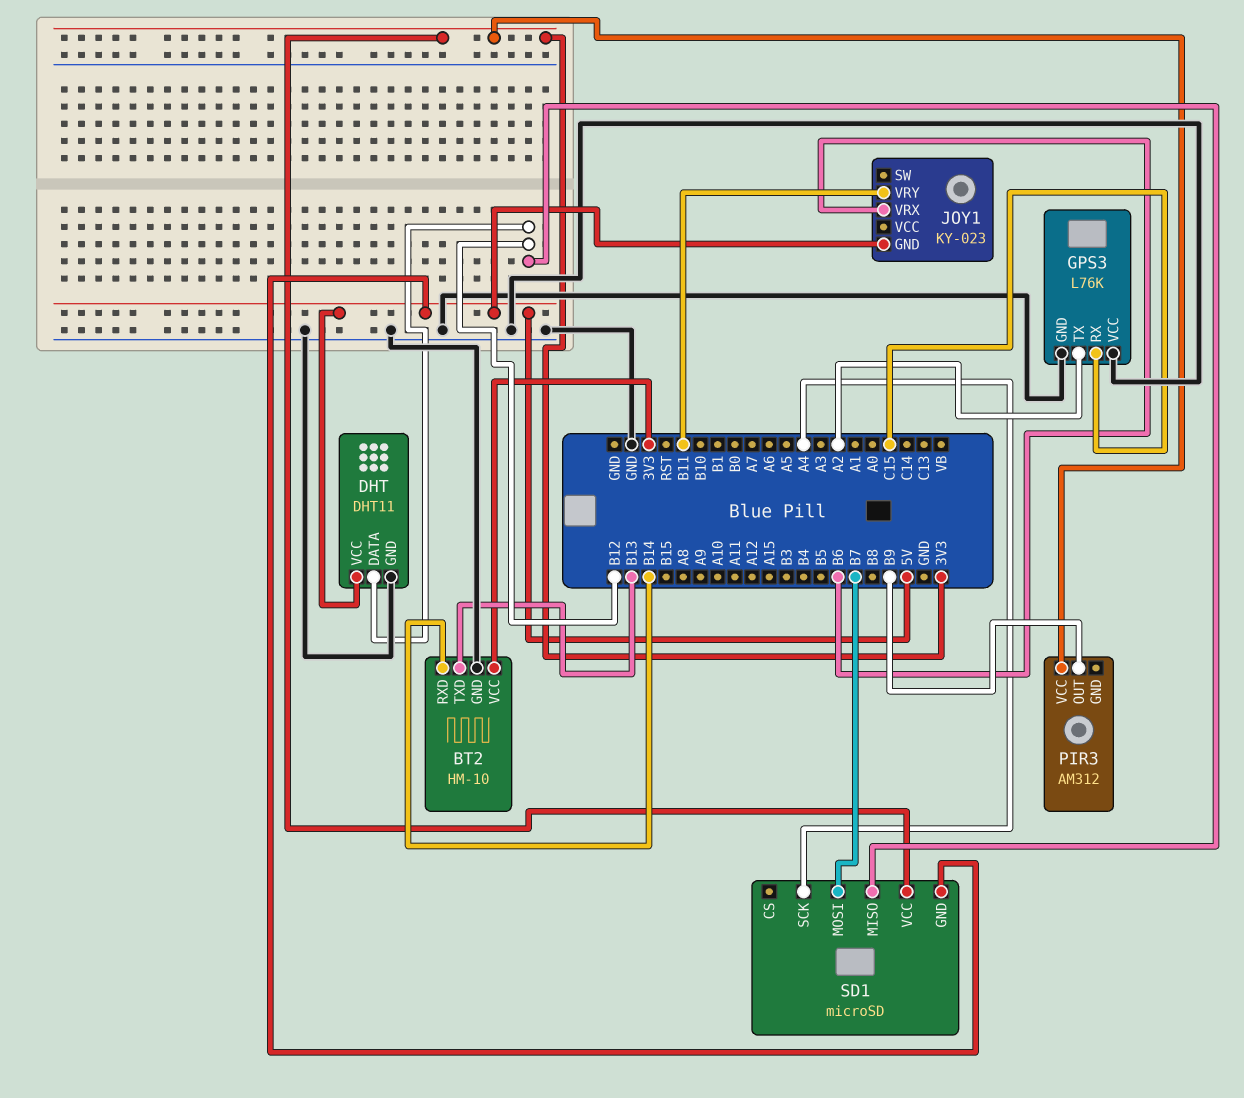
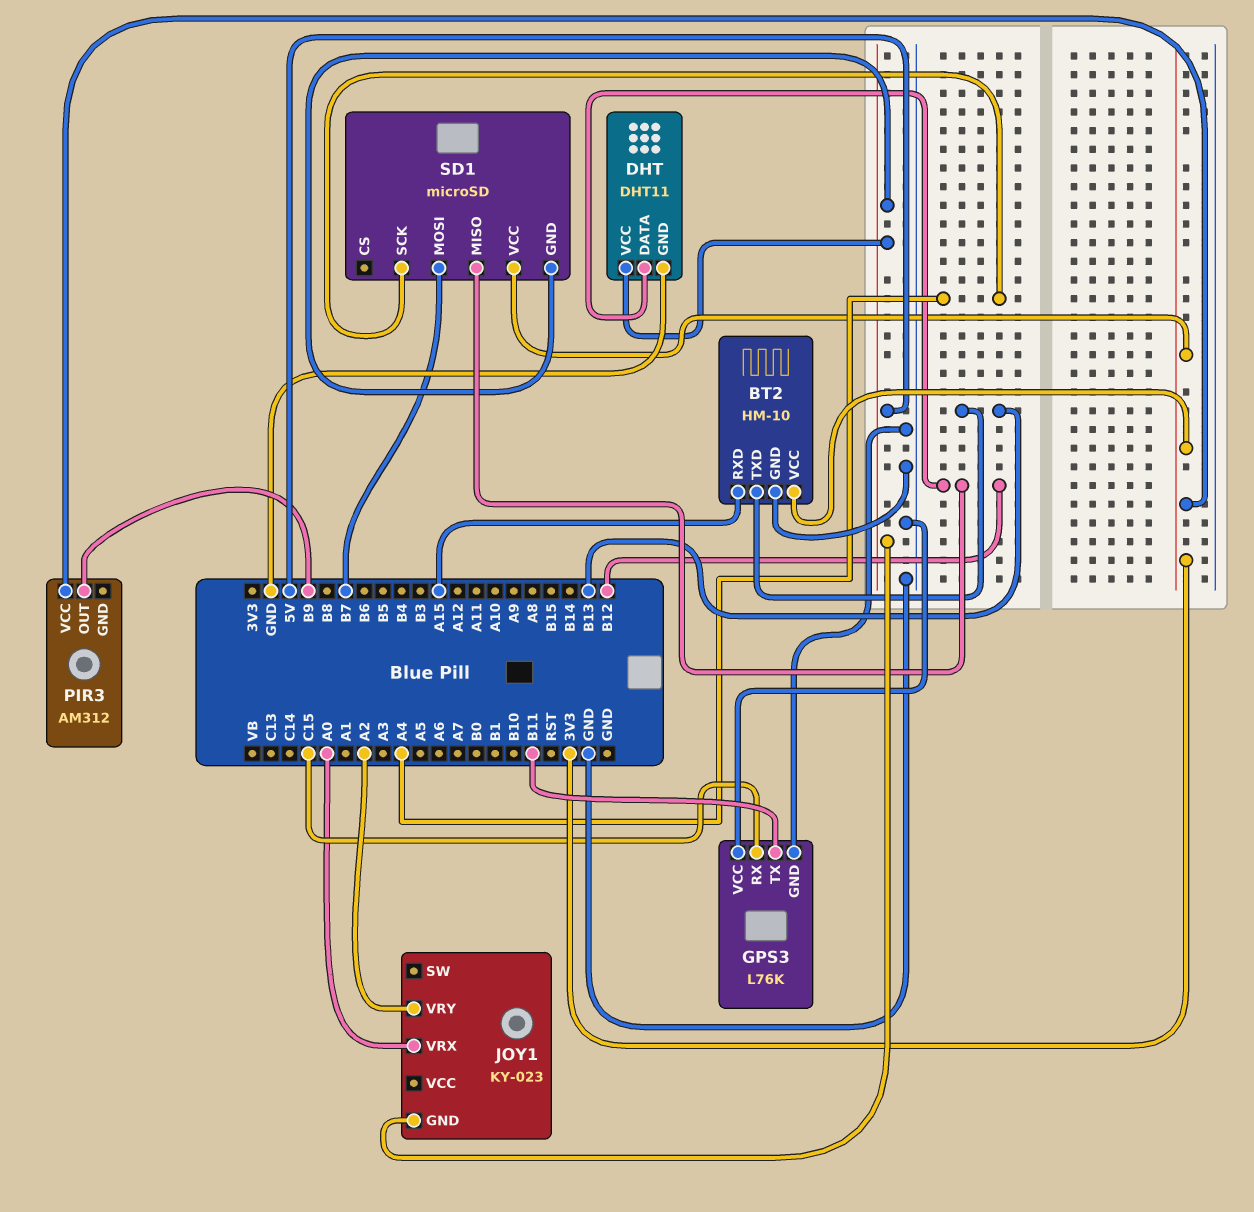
BT2 pin RXD: B14 -> A15
GPS3 pin TX: A2 -> B11
JOY1 pin VRX: B6 -> A0
JOY1 pin VRY: B11 -> A2

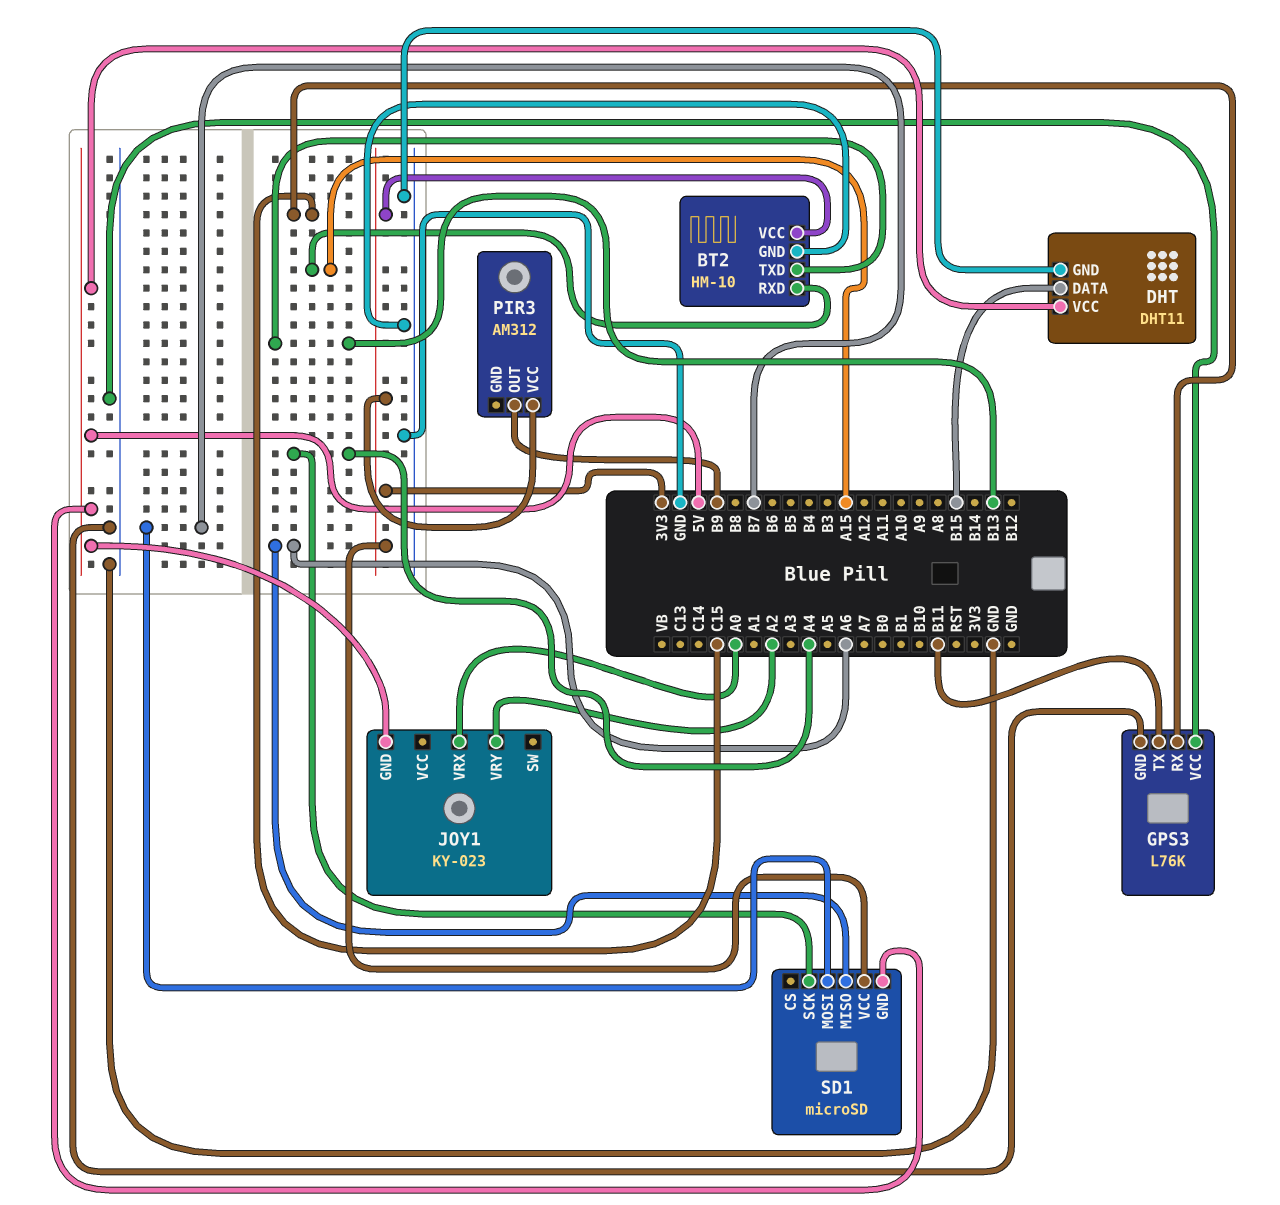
DHT pin DATA: B12 -> B15
SD1 pin MISO: B12 -> A6

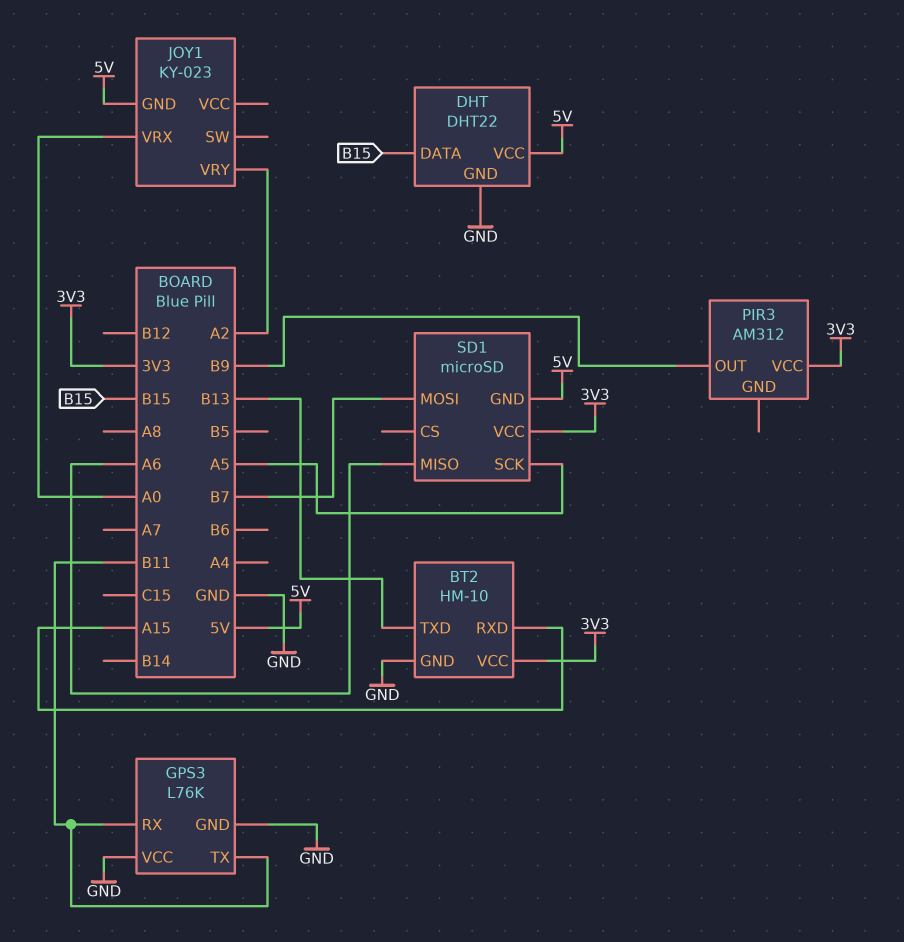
DHT: DHT11 -> DHT22
GPS3 pin RX: C15 -> B11
SD1 pin SCK: A4 -> A5

